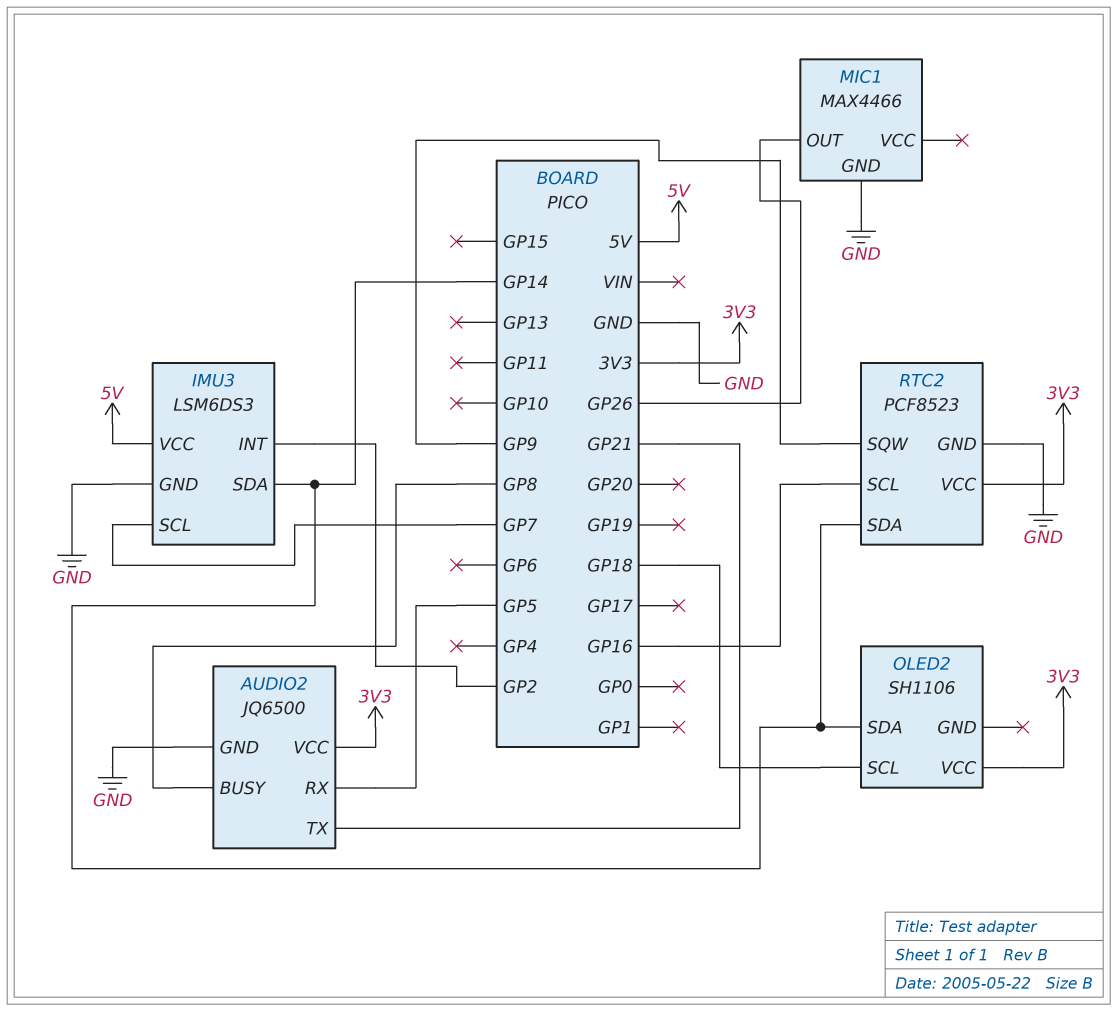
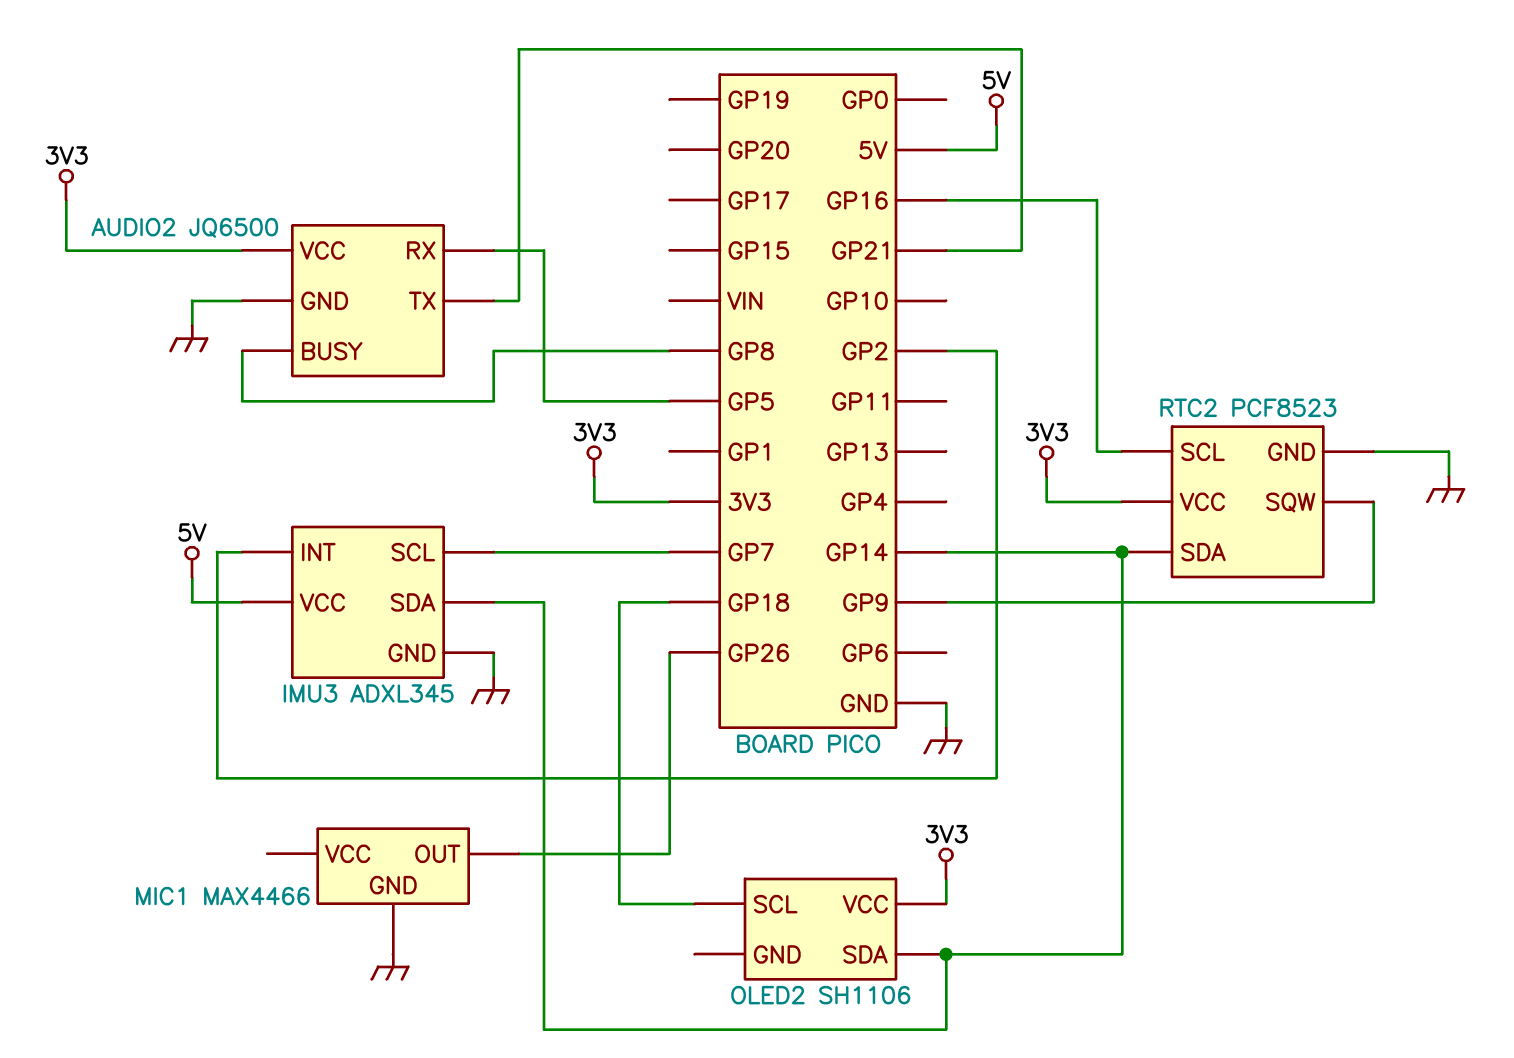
IMU3: LSM6DS3 -> ADXL345

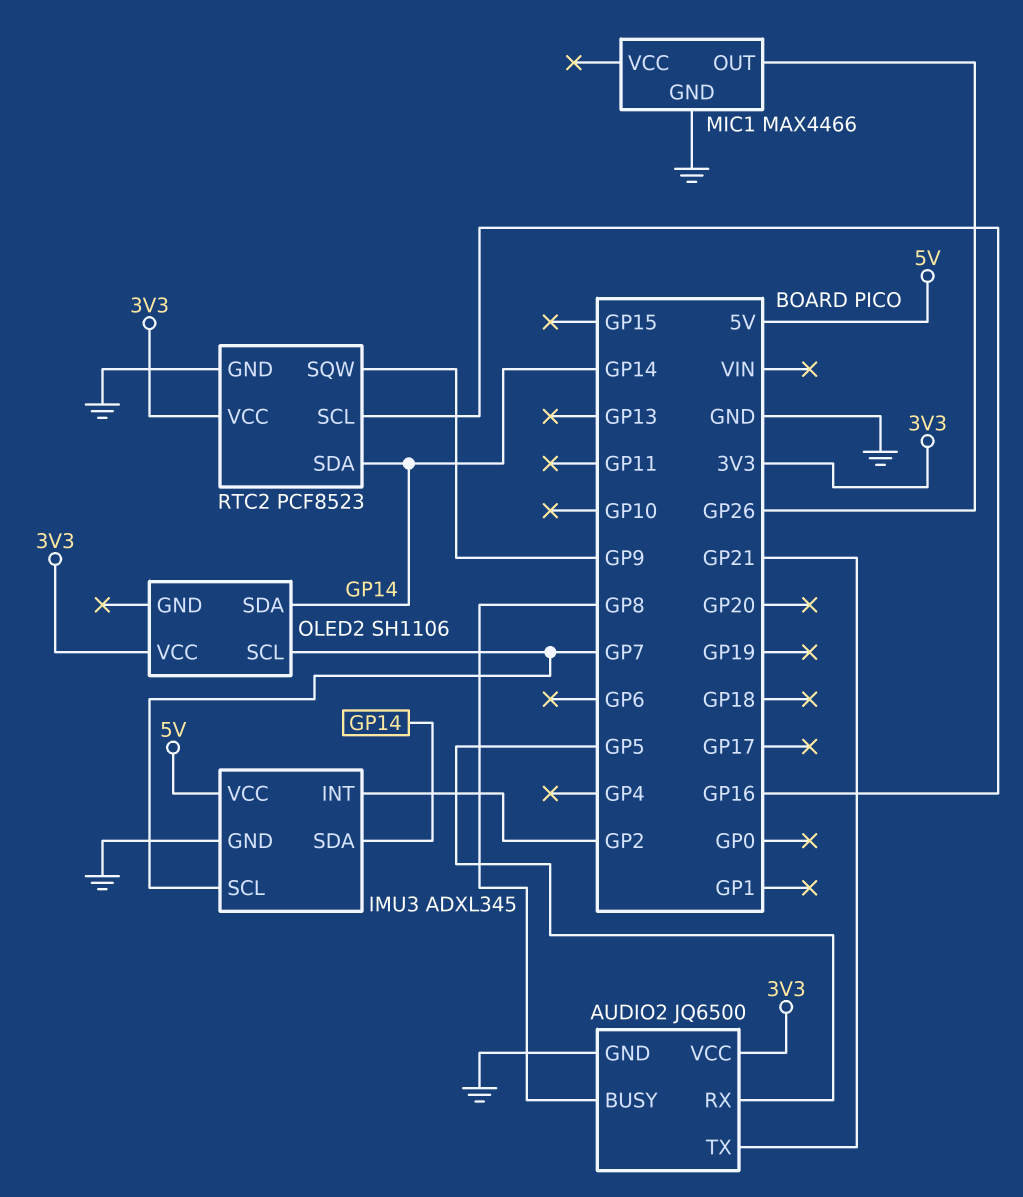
OLED2 pin SCL: GP18 -> GP7

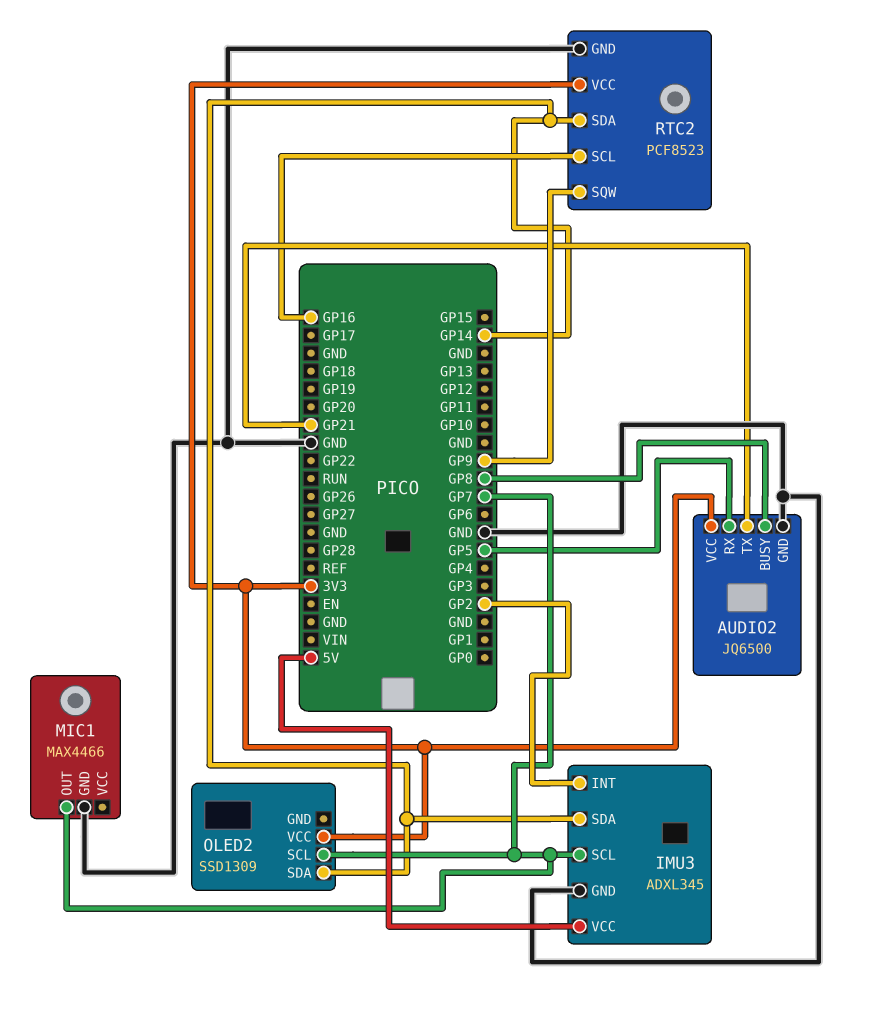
MIC1 pin OUT: GP26 -> GP7
OLED2: SH1106 -> SSD1309

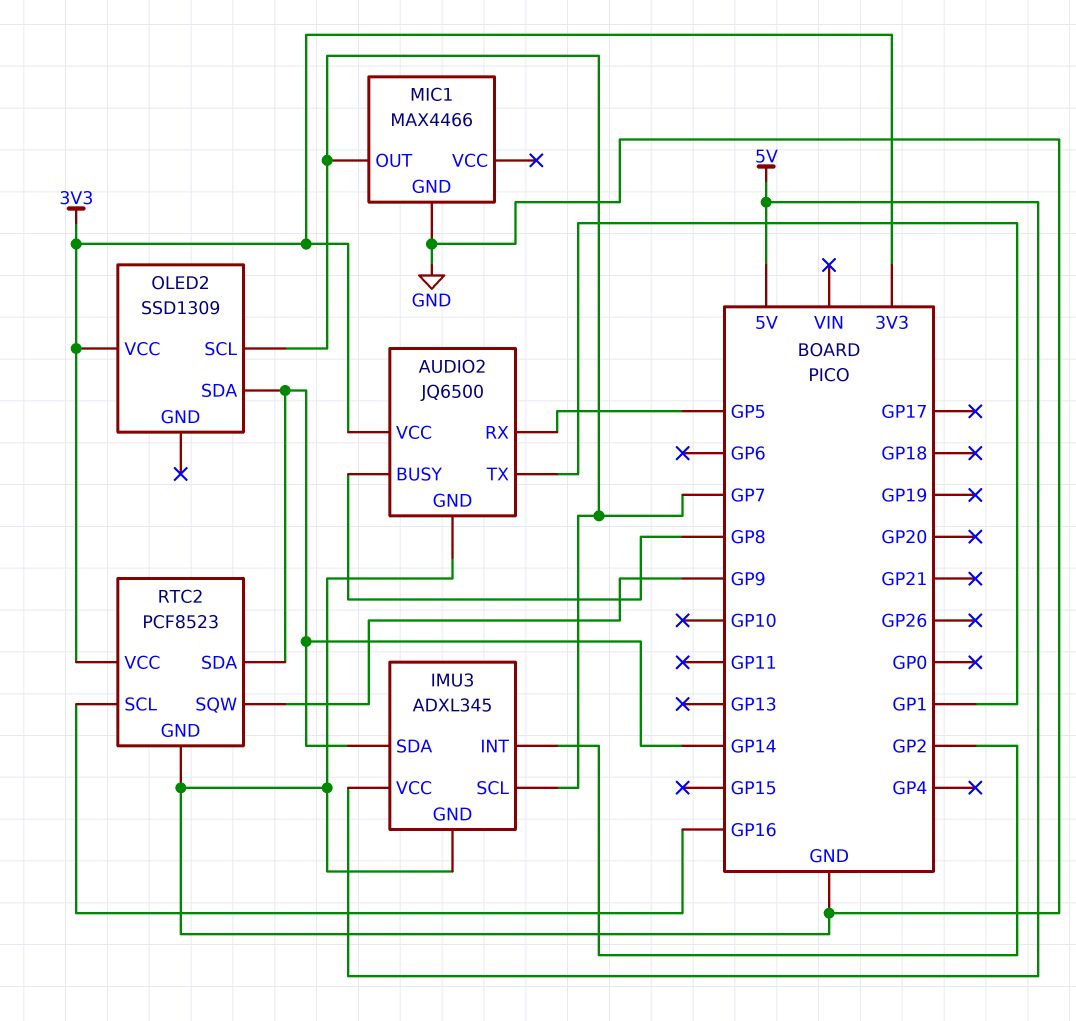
AUDIO2 pin TX: GP21 -> GP1

